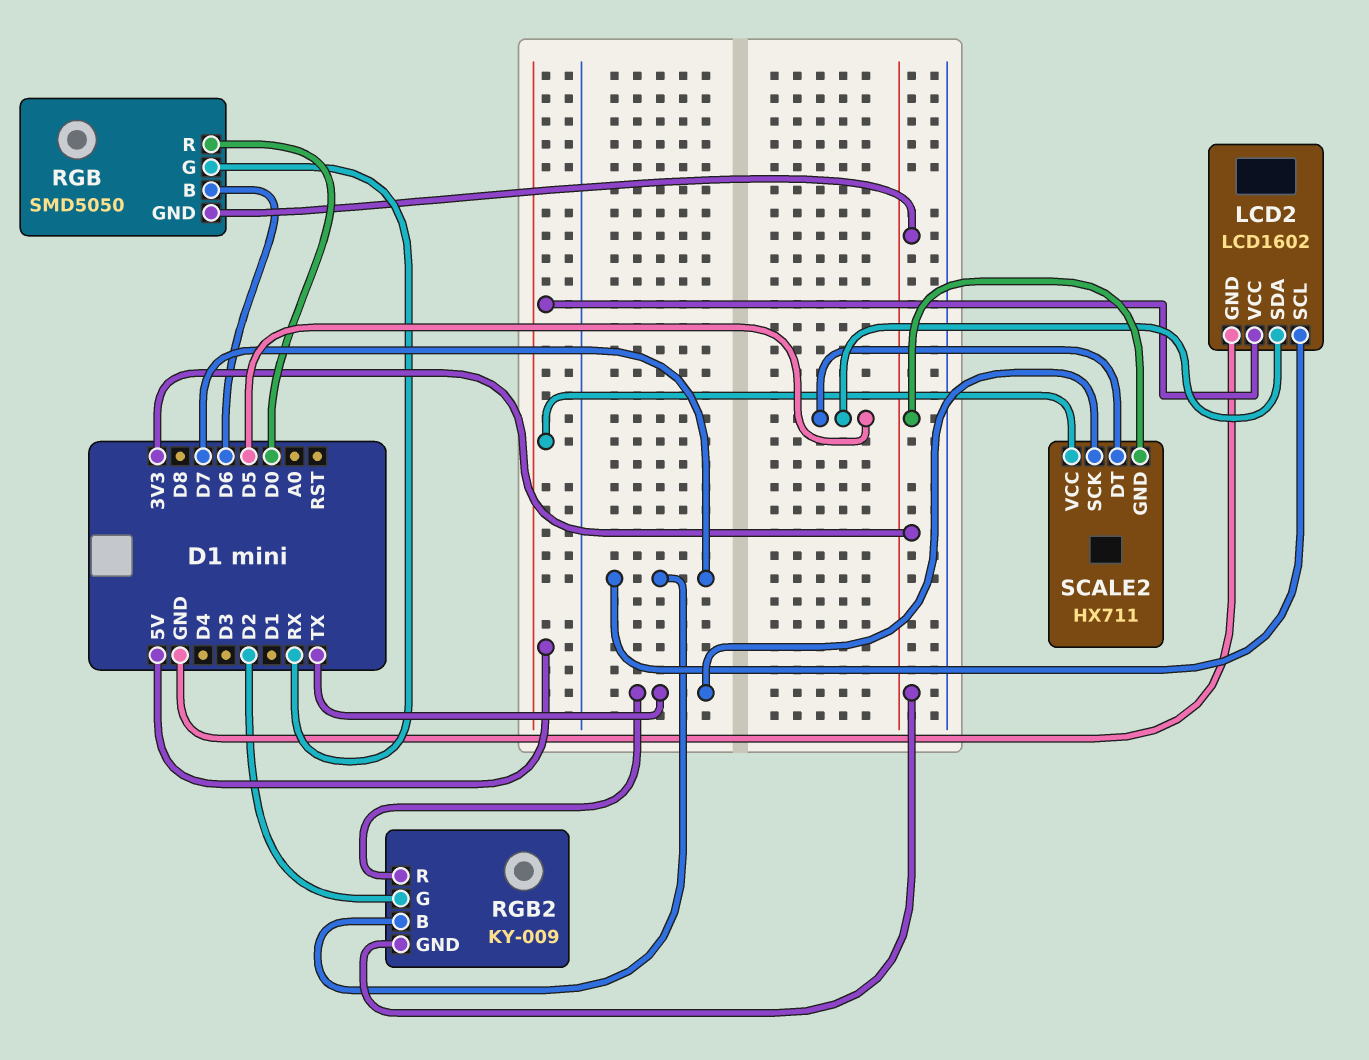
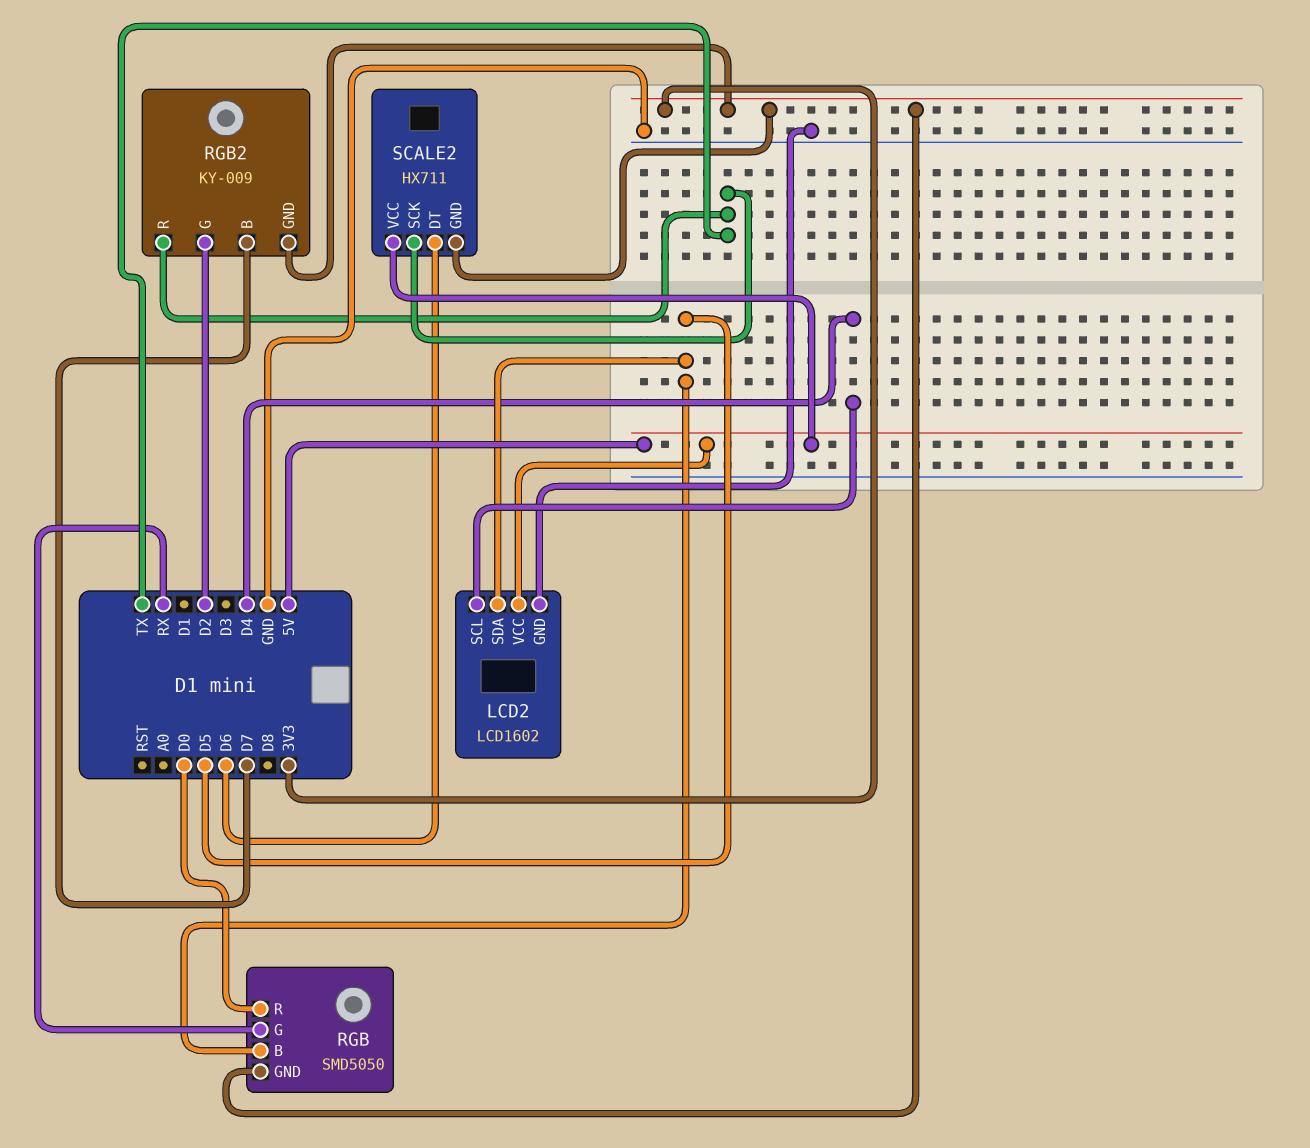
LCD2 pin SCL: D7 -> D4
RGB pin B: D6 -> D5
SCALE2 pin DT: D5 -> D6

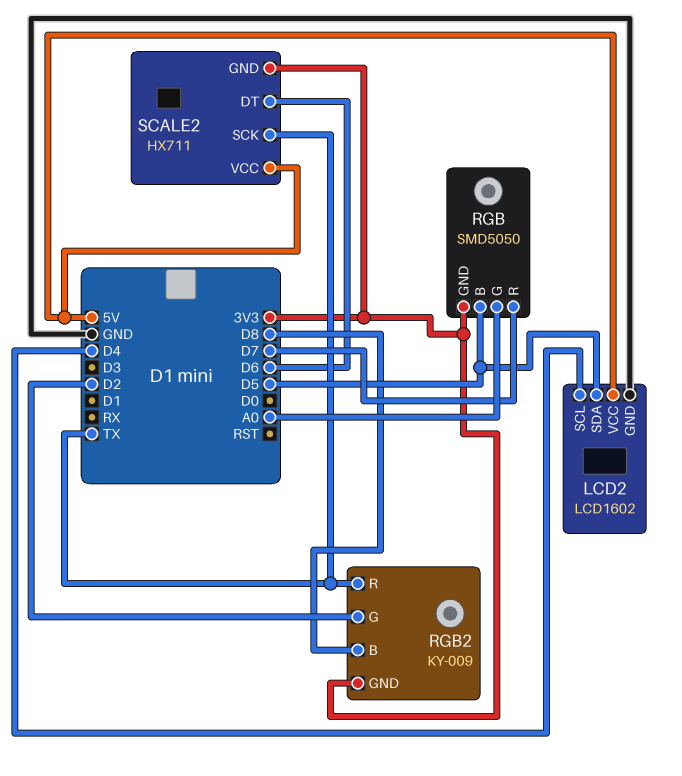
RGB pin G: RX -> A0
RGB pin R: D0 -> D7
RGB2 pin B: D7 -> D8

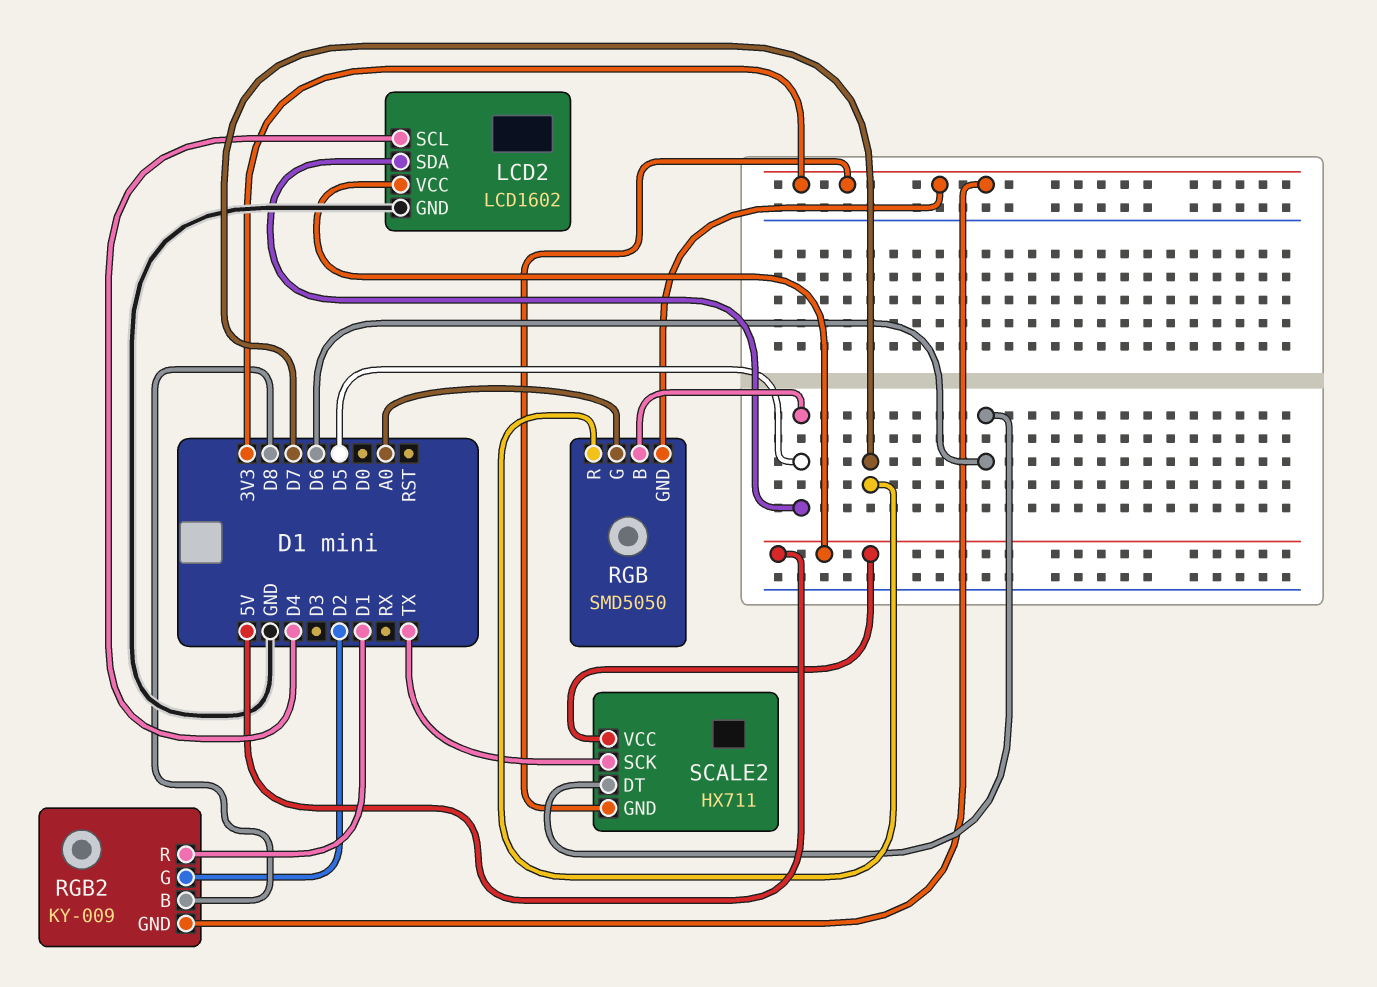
RGB2 pin R: TX -> D1

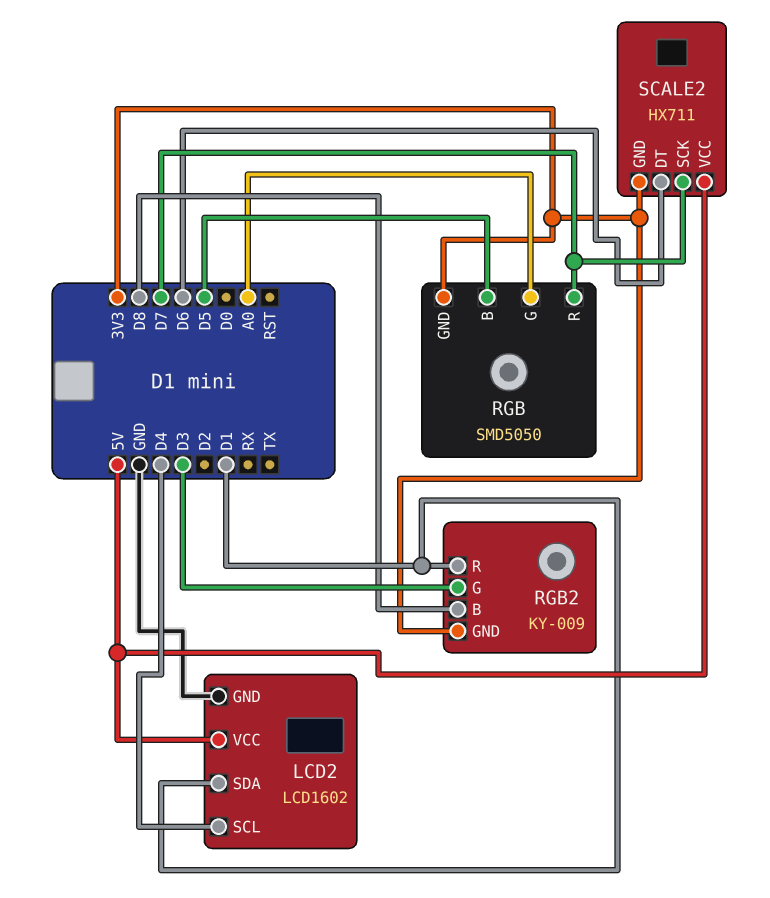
LCD2 pin SDA: D5 -> D1
RGB2 pin G: D2 -> D3
SCALE2 pin SCK: TX -> D7

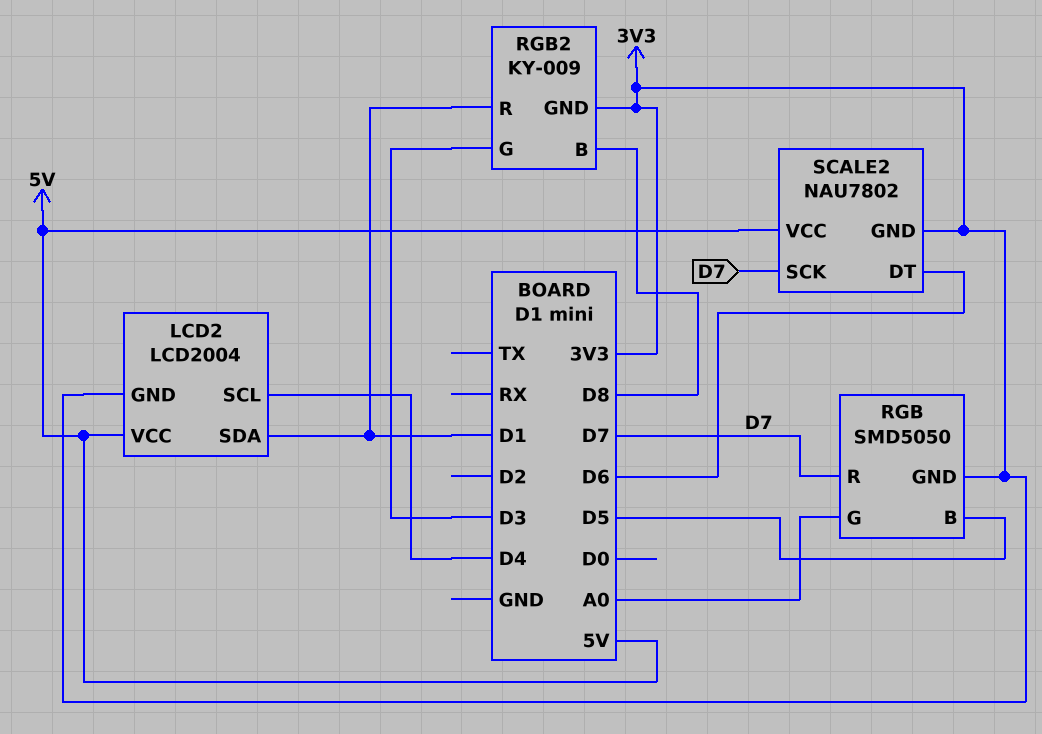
LCD2: LCD1602 -> LCD2004
LCD2 pin GND: GND -> 3V3
SCALE2: HX711 -> NAU7802

